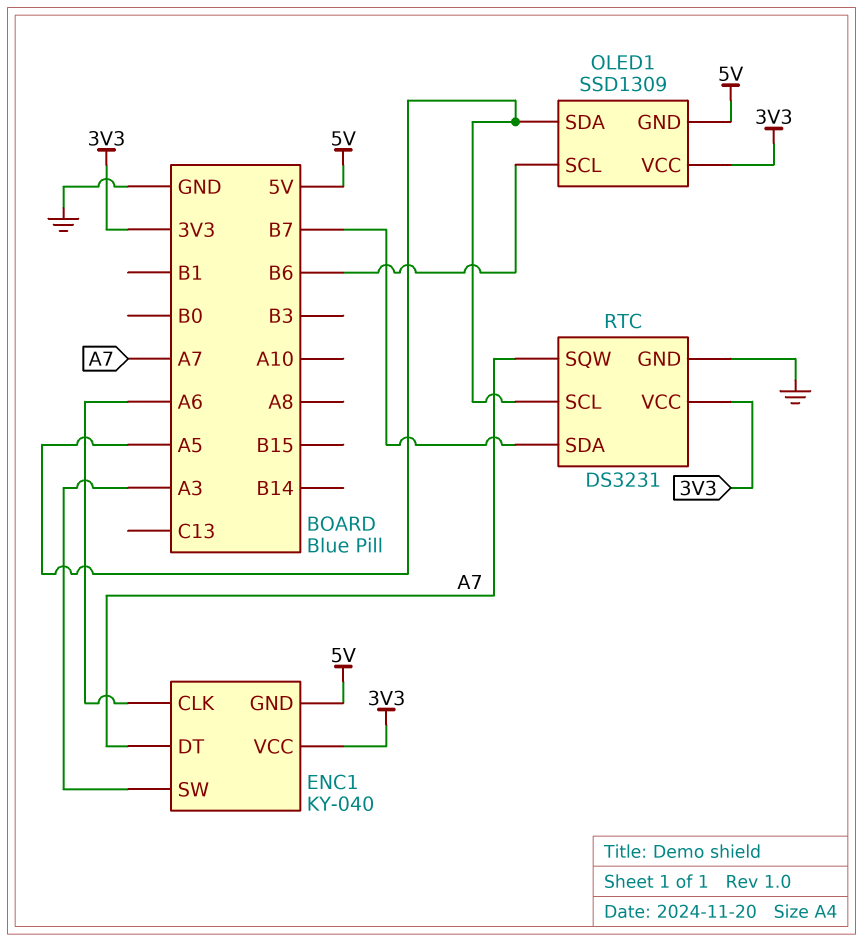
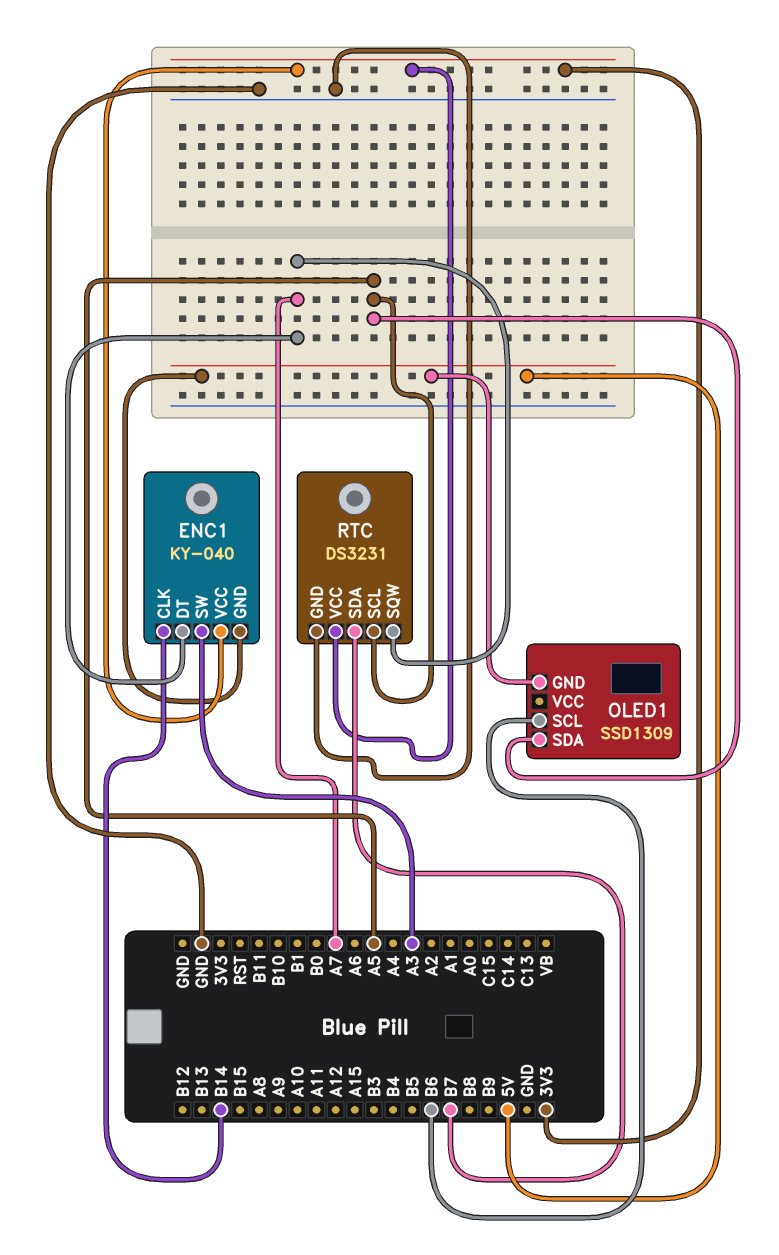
ENC1 pin CLK: A6 -> B14
OLED1 pin VCC: 3V3 -> none

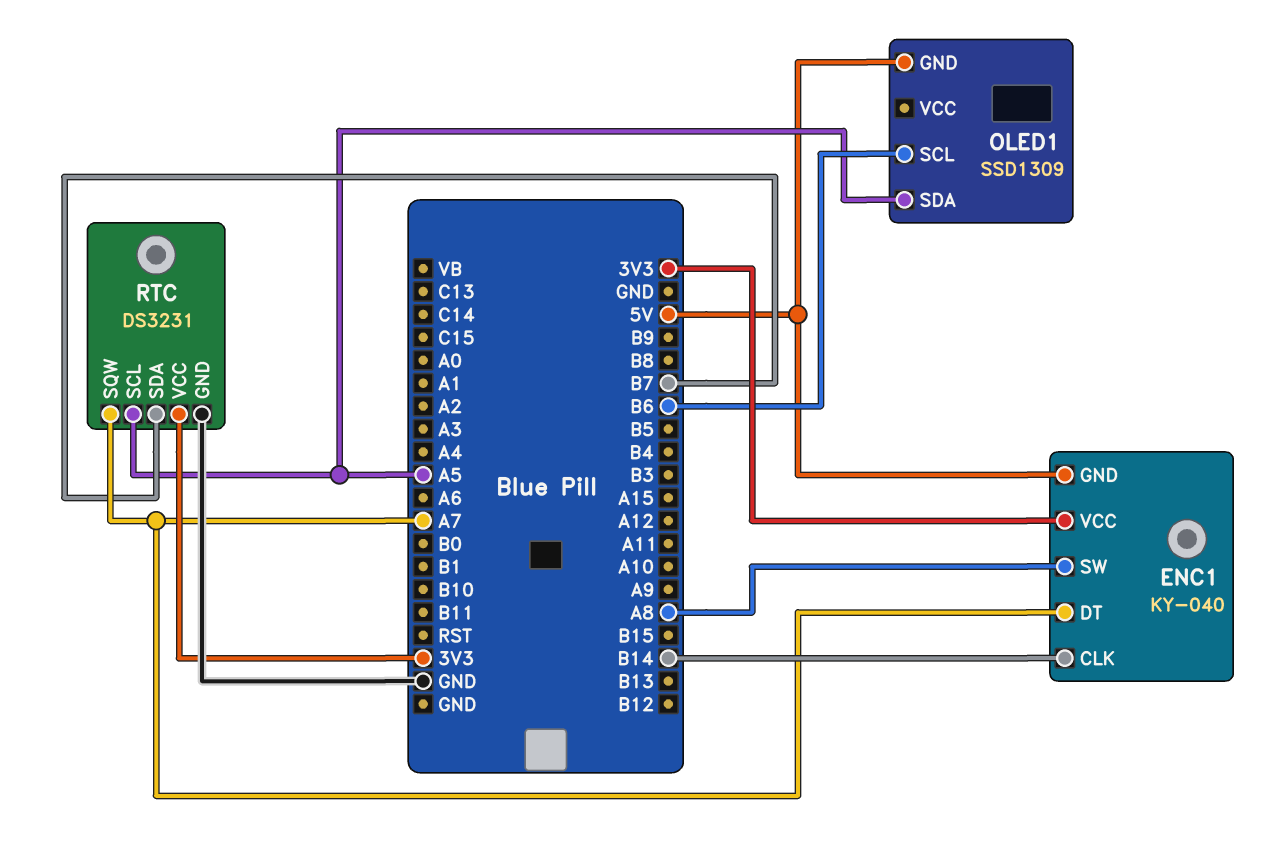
ENC1 pin SW: A3 -> A8

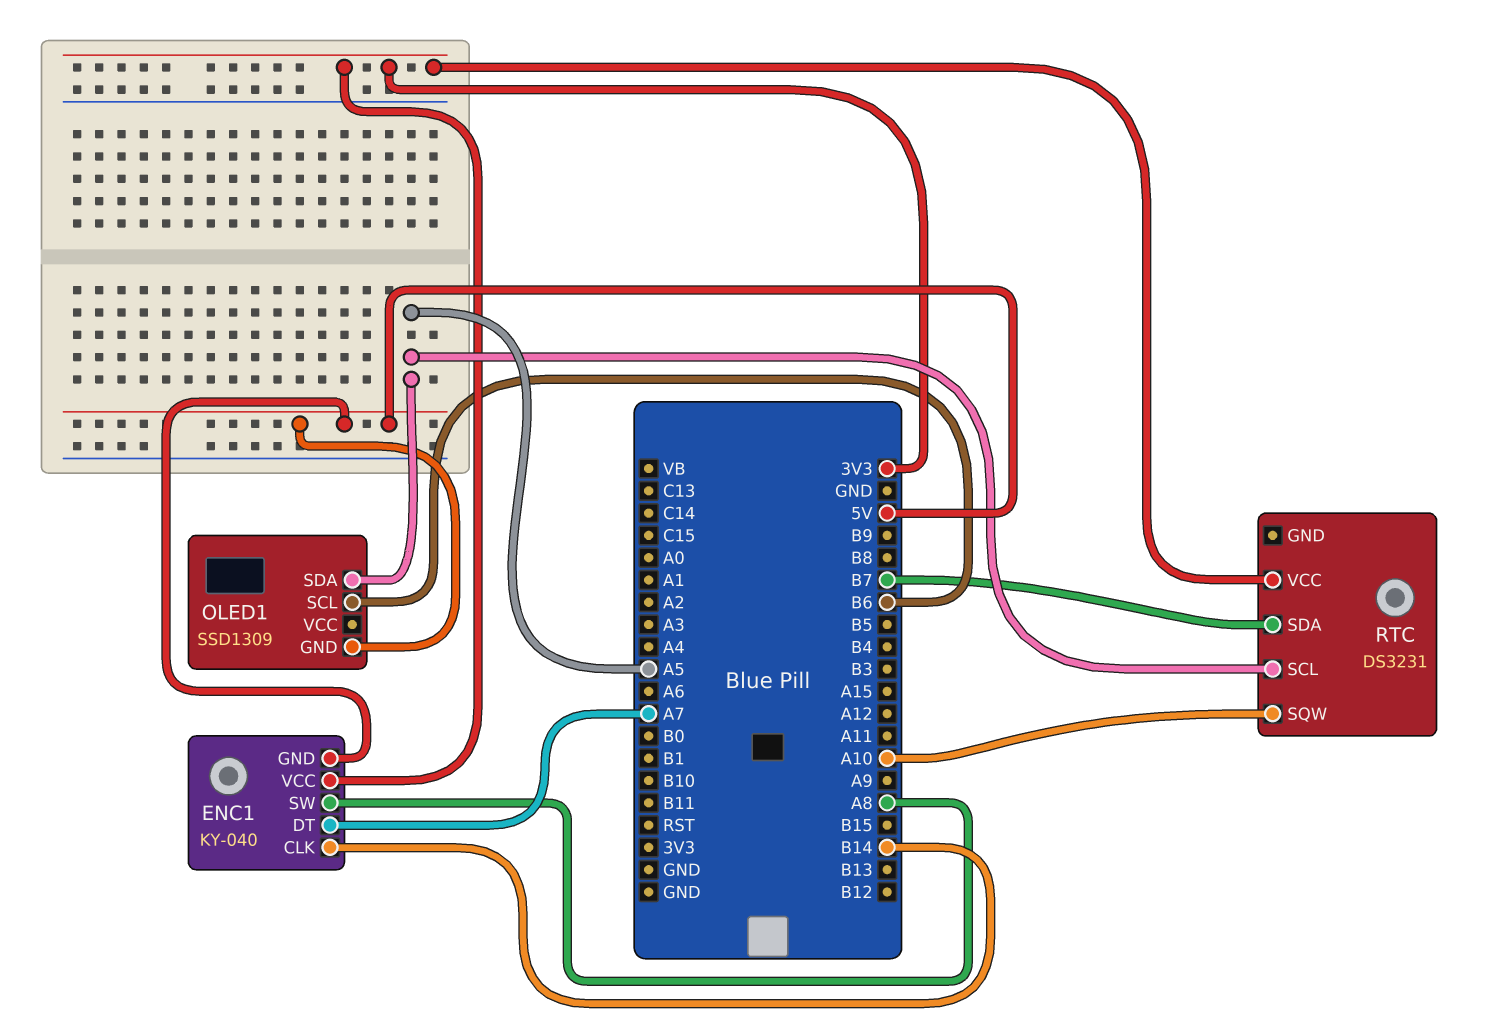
RTC pin GND: GND -> none
RTC pin SQW: A7 -> A10

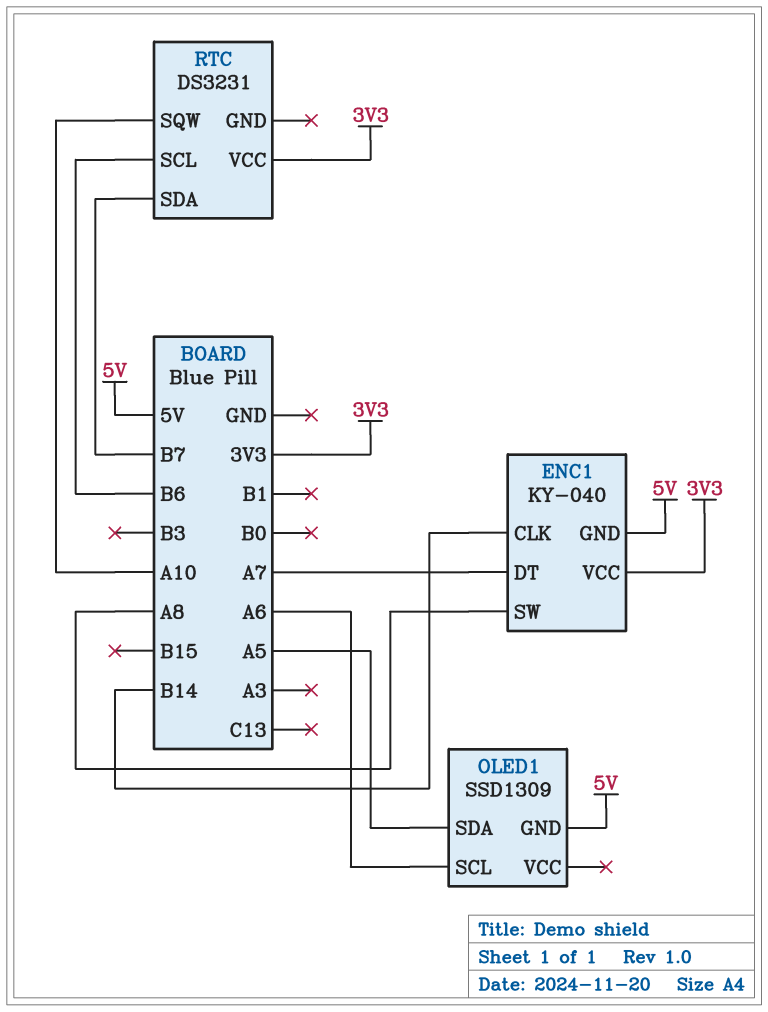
OLED1 pin SCL: B6 -> A6
RTC pin SCL: A5 -> B6

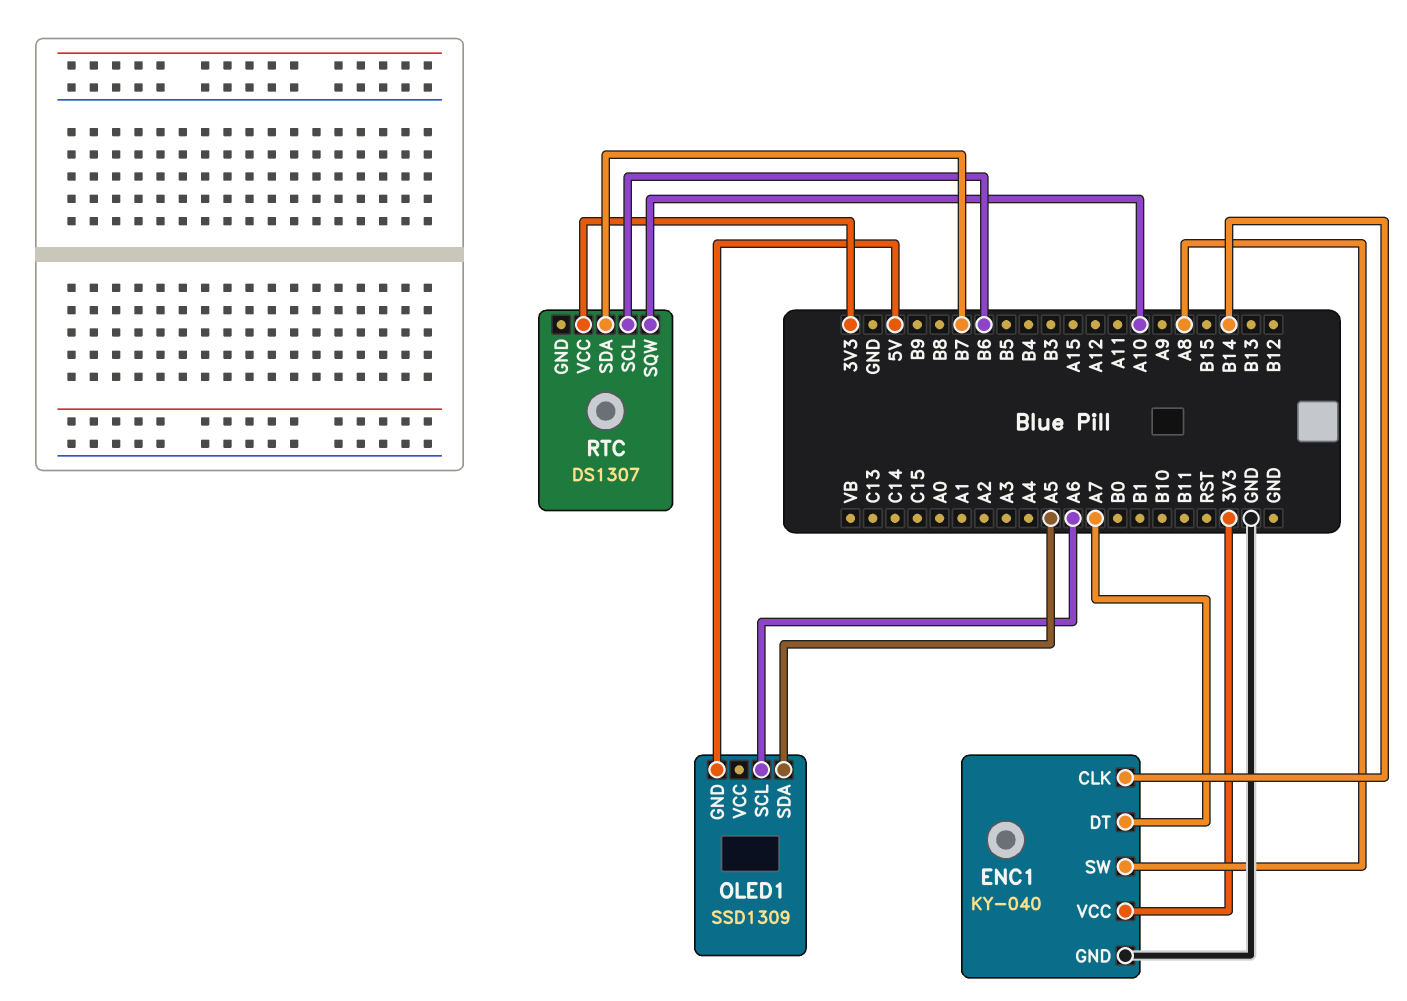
ENC1 pin GND: 5V -> GND
RTC: DS3231 -> DS1307

